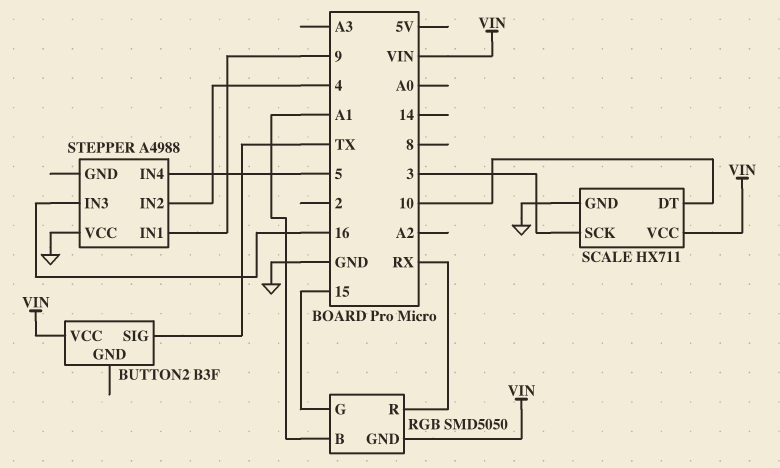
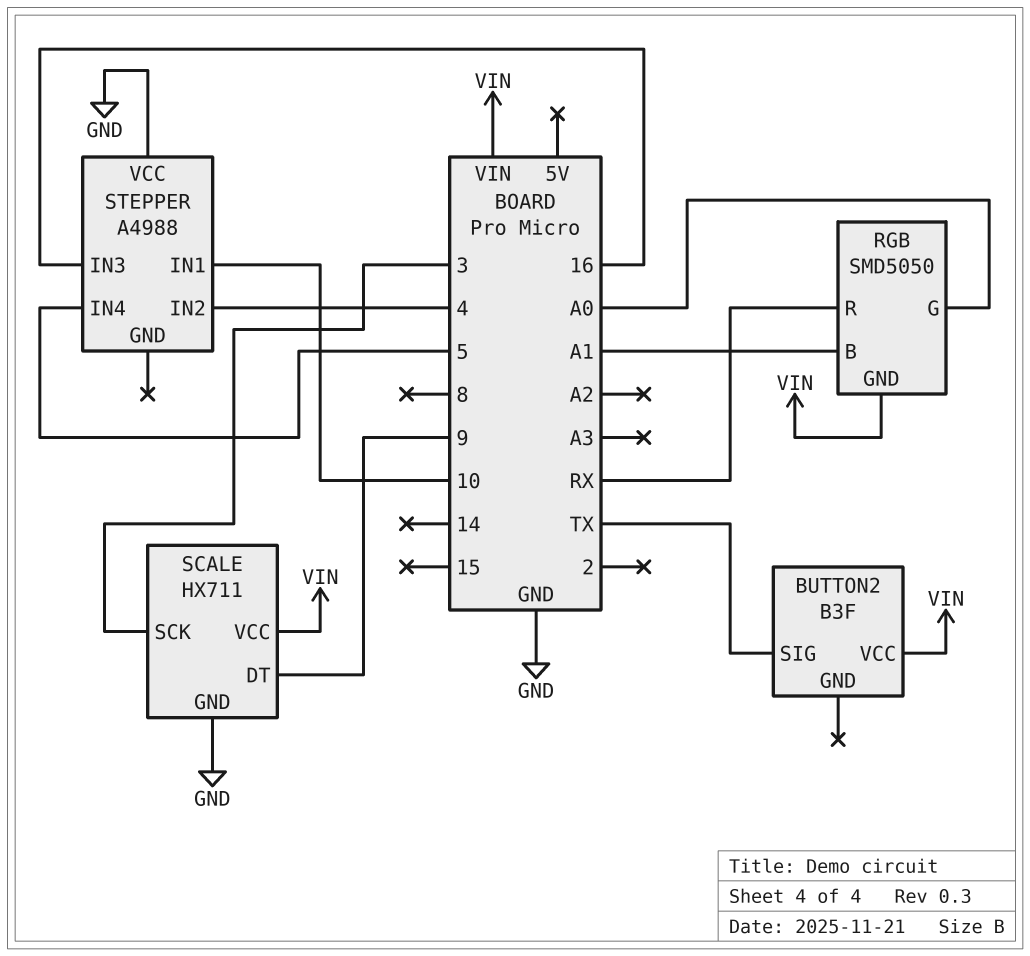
RGB pin G: 15 -> A0
SCALE pin DT: 10 -> 9
STEPPER pin IN1: 9 -> 10

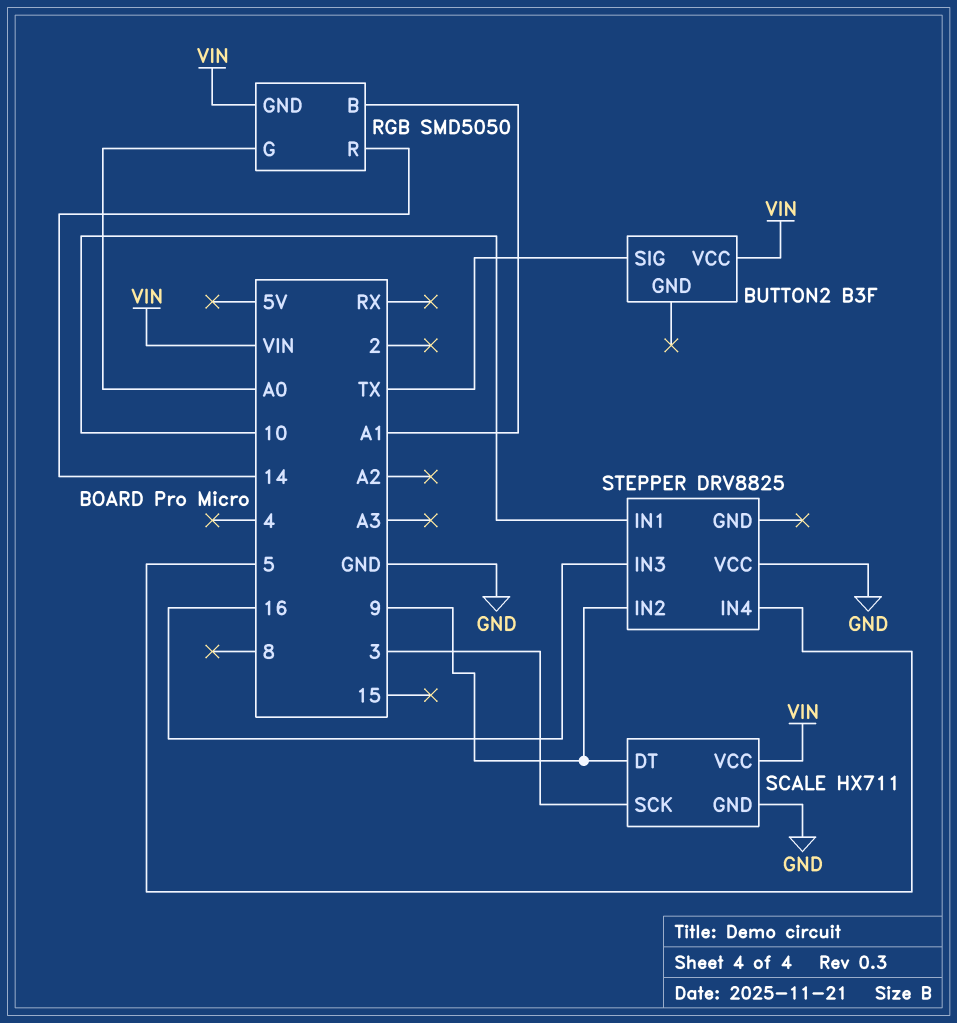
RGB pin R: RX -> 14
STEPPER: A4988 -> DRV8825
STEPPER pin IN2: 4 -> 9

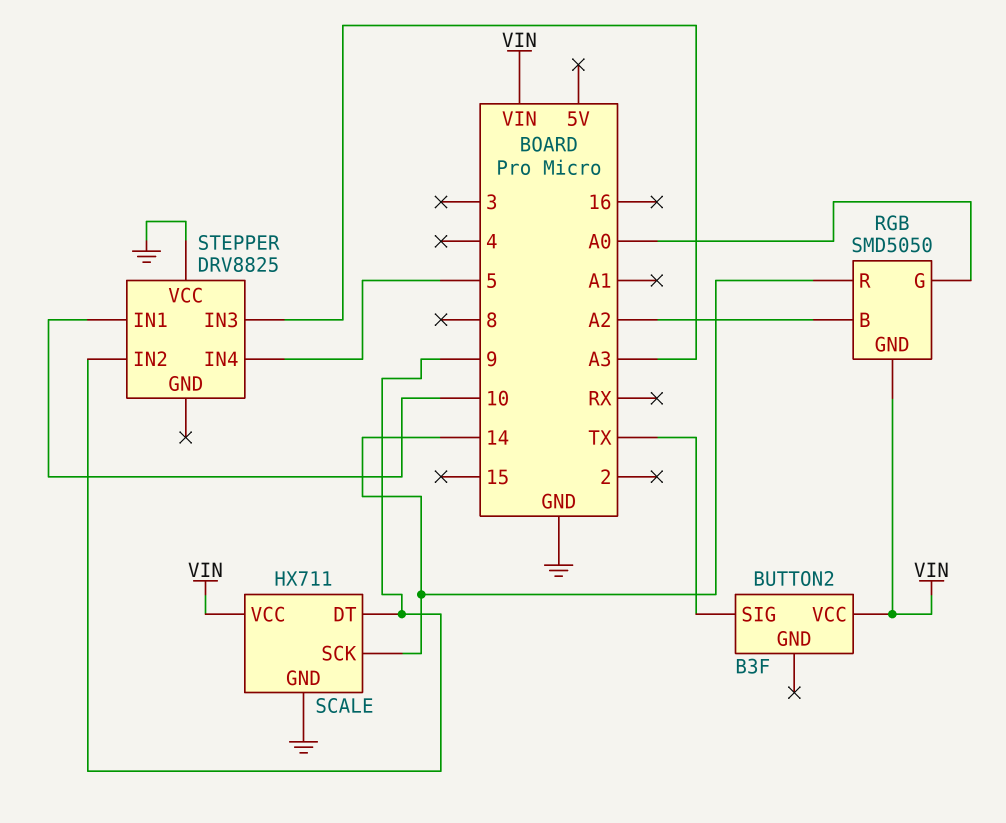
RGB pin B: A1 -> A2
SCALE pin SCK: 3 -> 14
STEPPER pin IN3: 16 -> A3

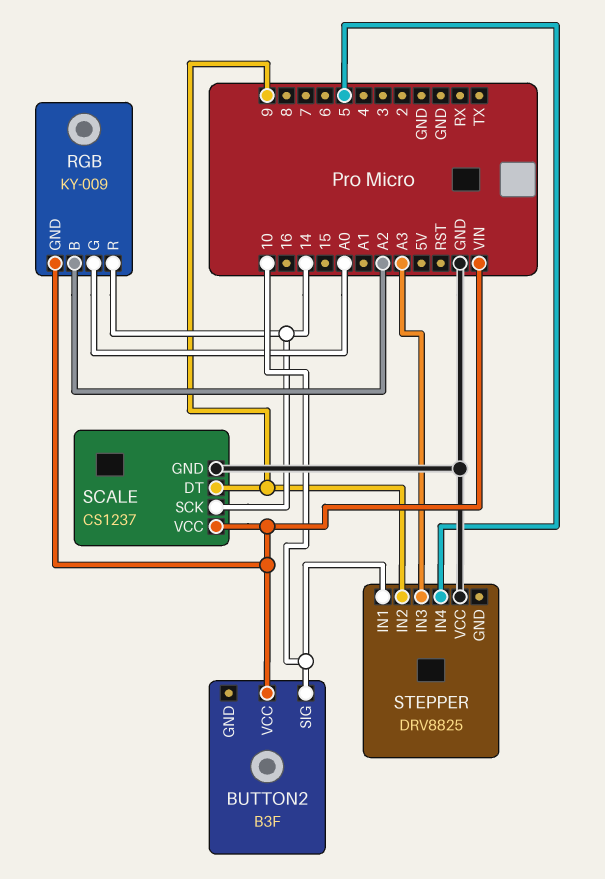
BUTTON2 pin SIG: TX -> 10
RGB: SMD5050 -> KY-009
SCALE: HX711 -> CS1237

